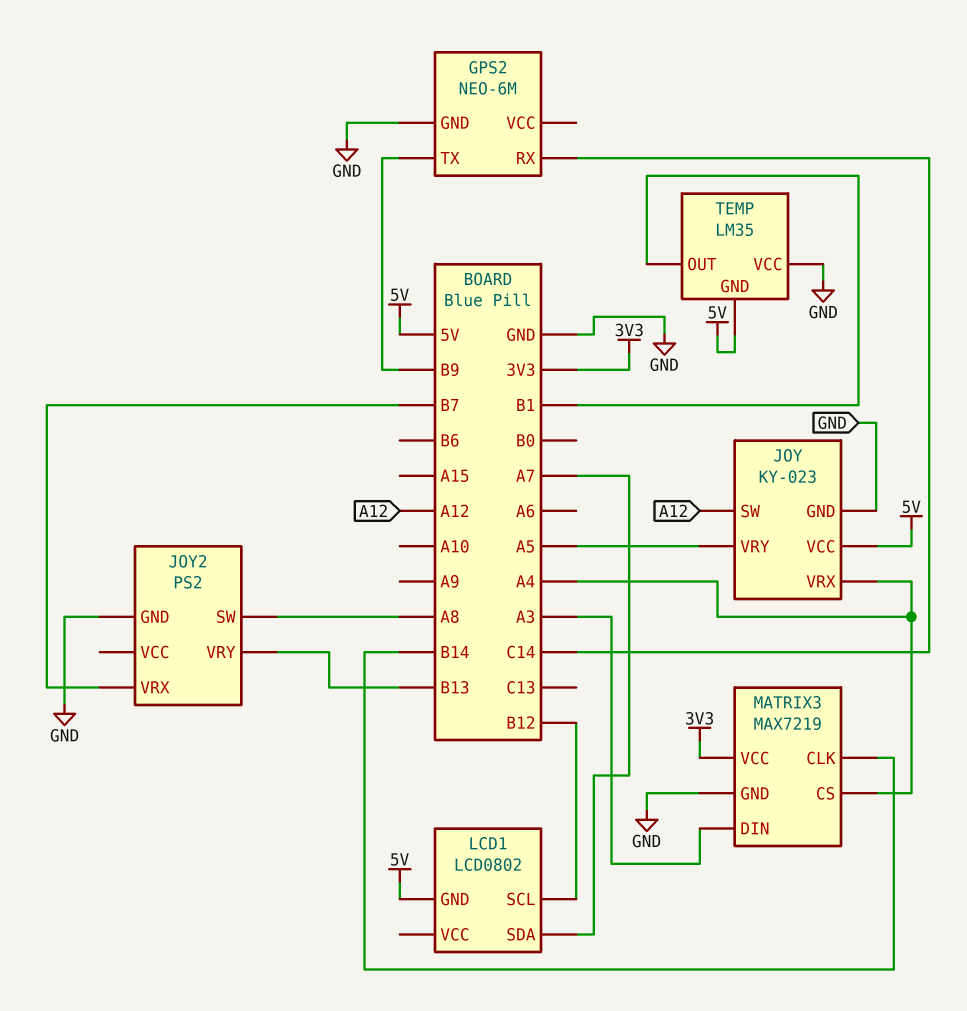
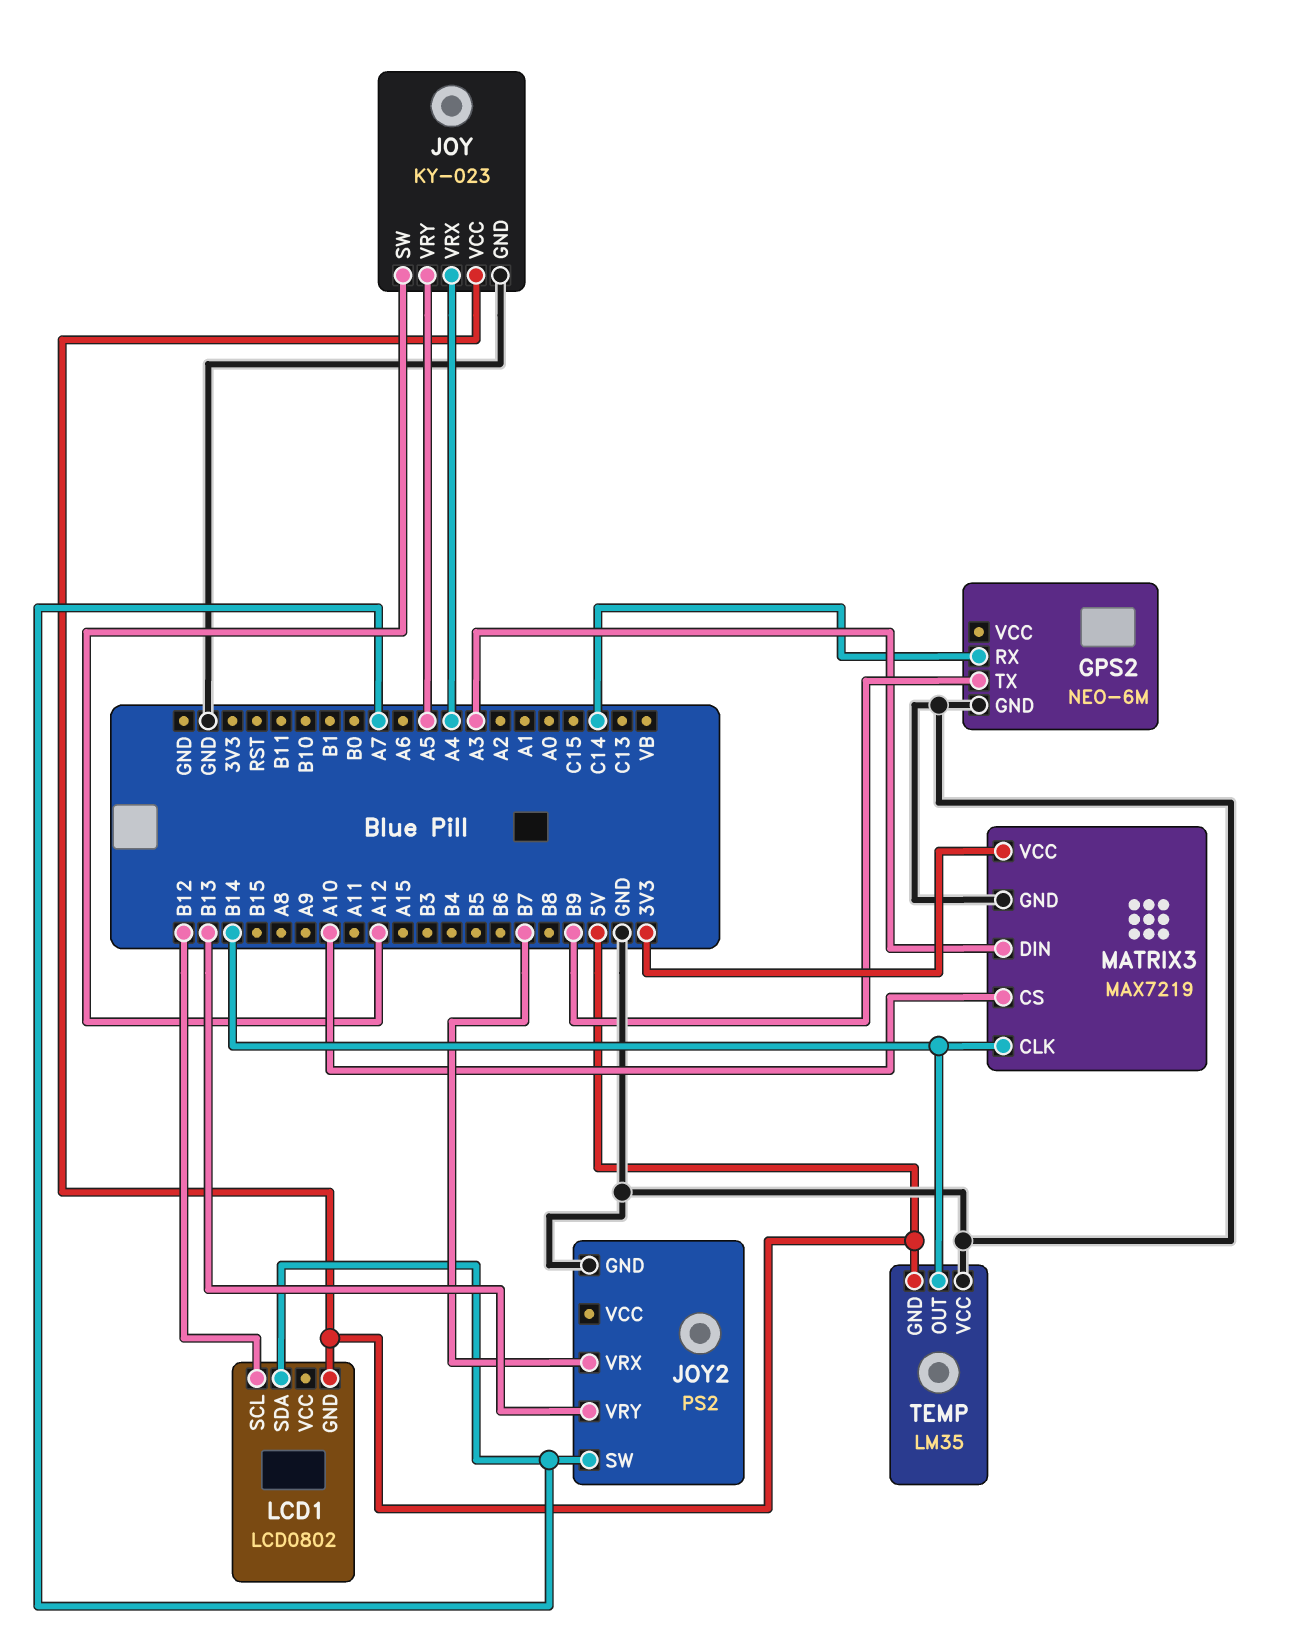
JOY2 pin SW: A8 -> A7
MATRIX3 pin CS: A4 -> A10
TEMP pin OUT: B1 -> B14

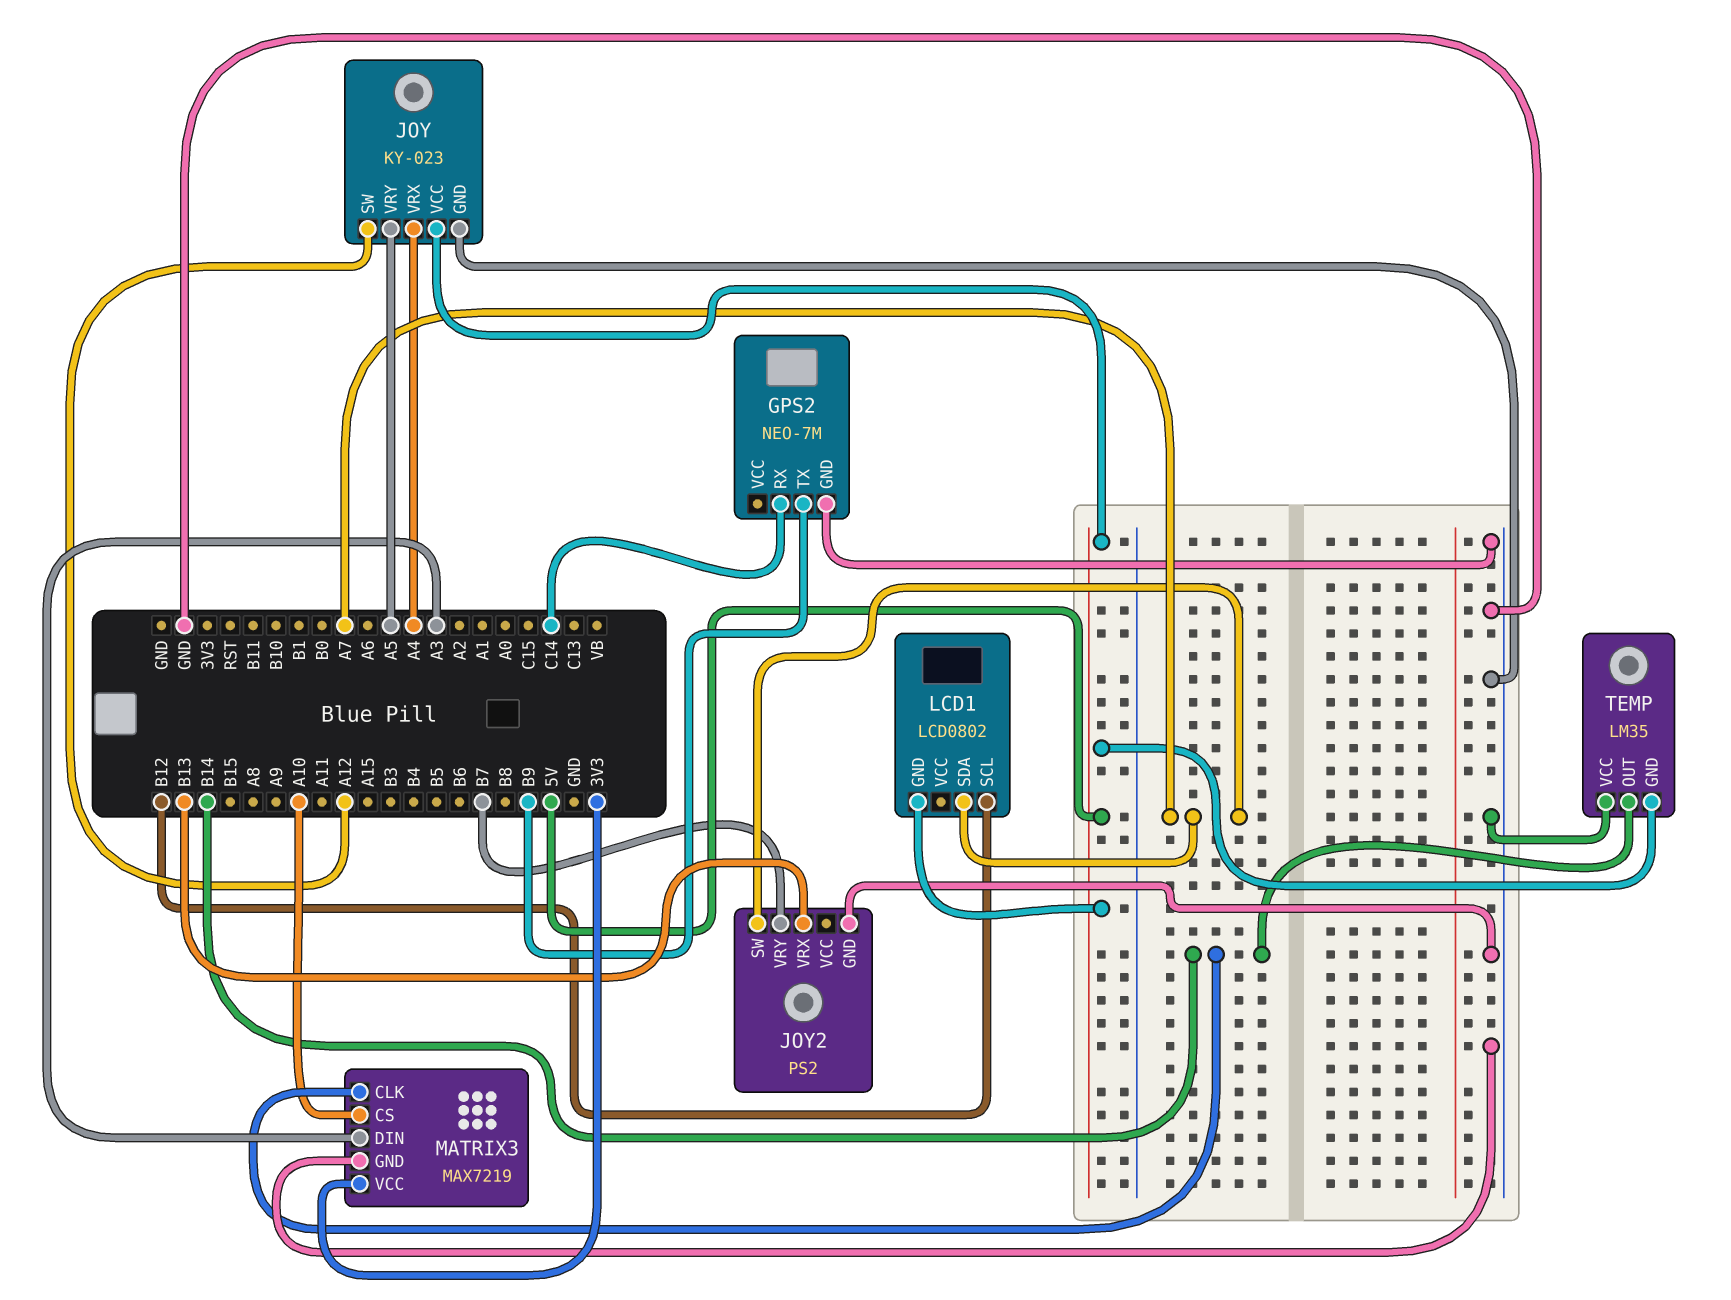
GPS2: NEO-6M -> NEO-7M
JOY2 pin VRX: B7 -> B13
JOY2 pin VRY: B13 -> B7

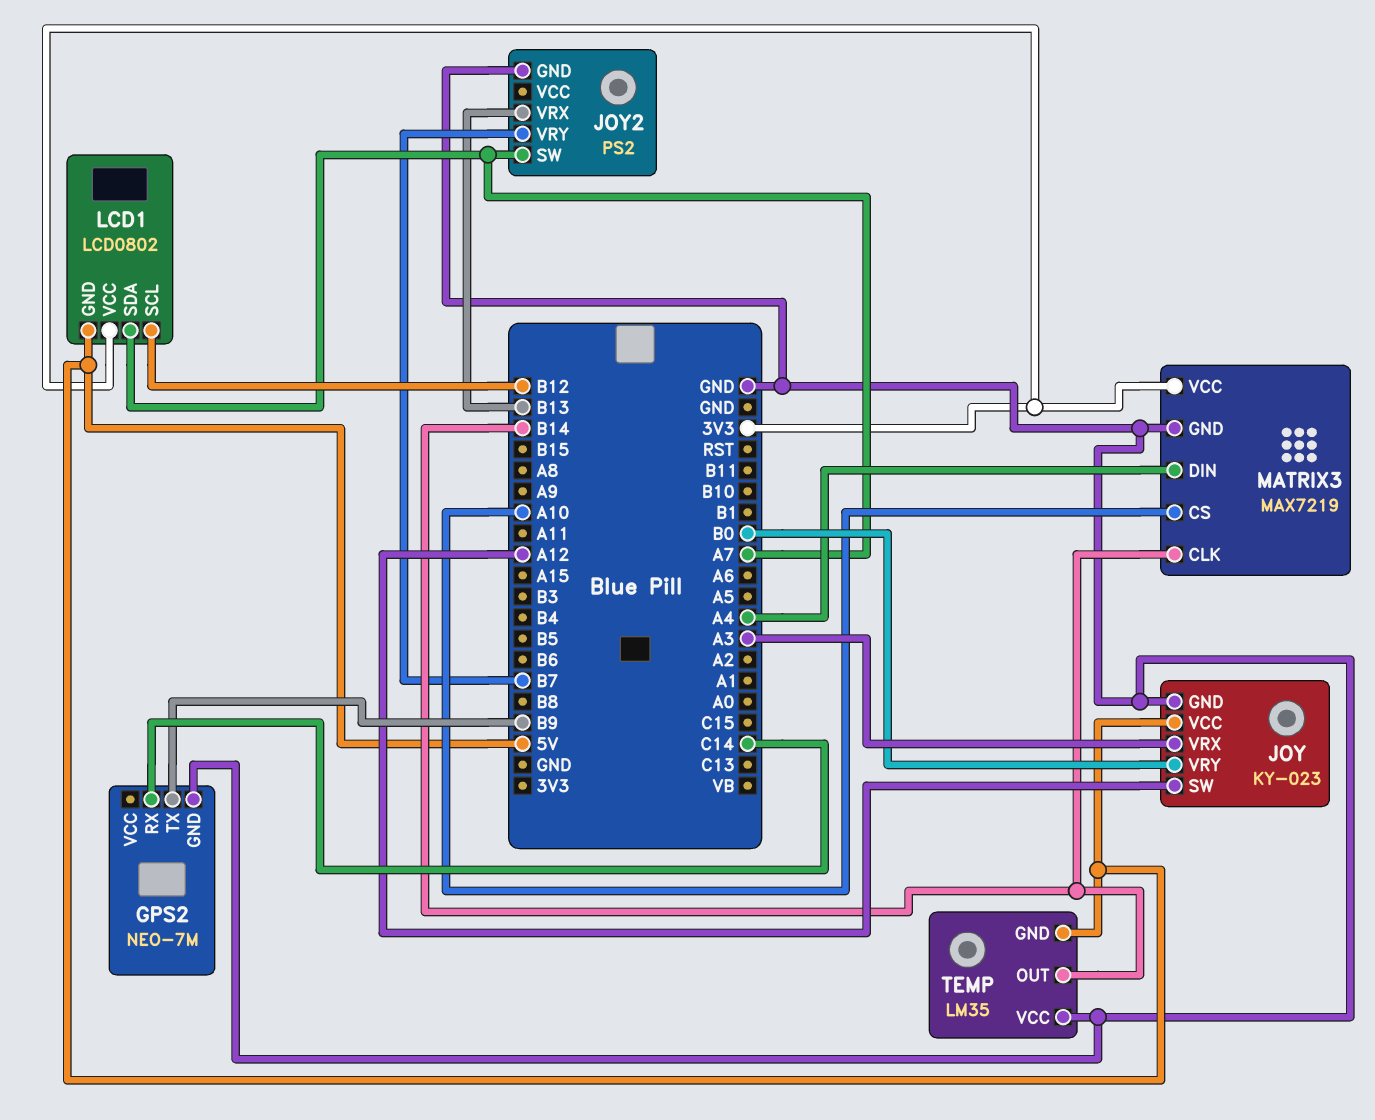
JOY pin VRX: A4 -> A3
JOY pin VRY: A5 -> B0
LCD1 pin VCC: none -> 3V3
MATRIX3 pin DIN: A3 -> A4

